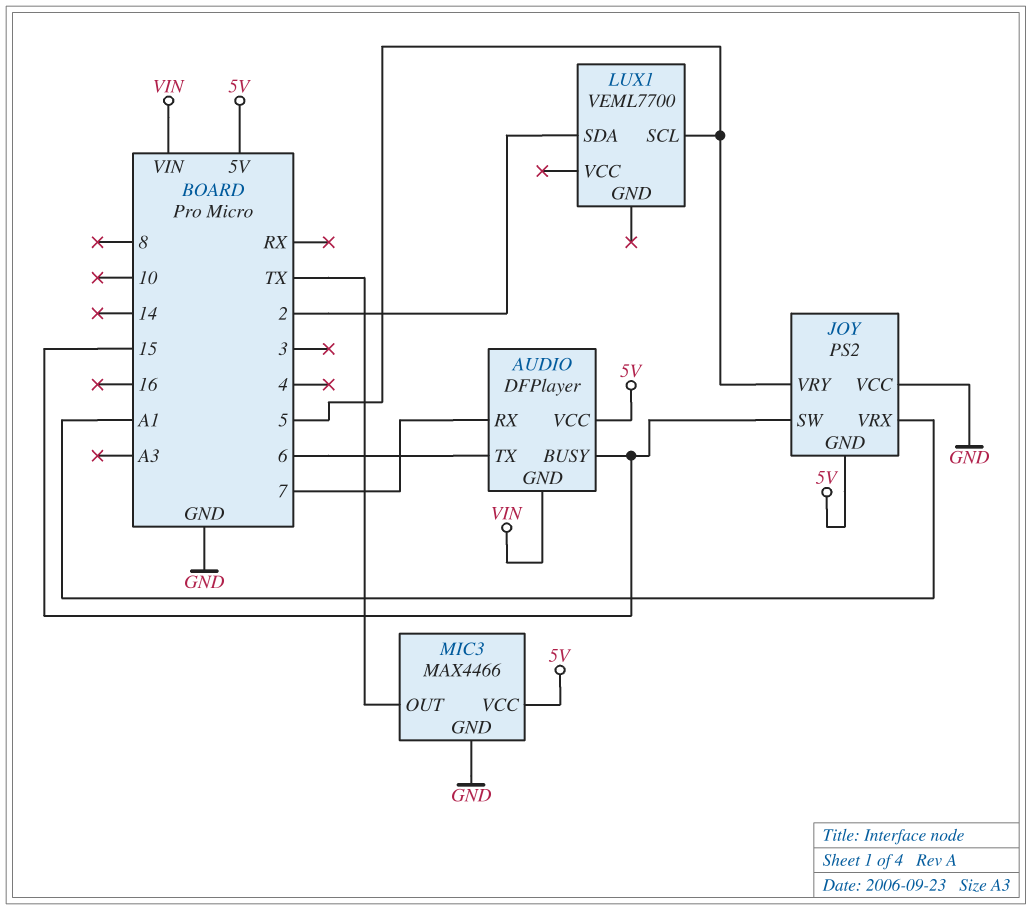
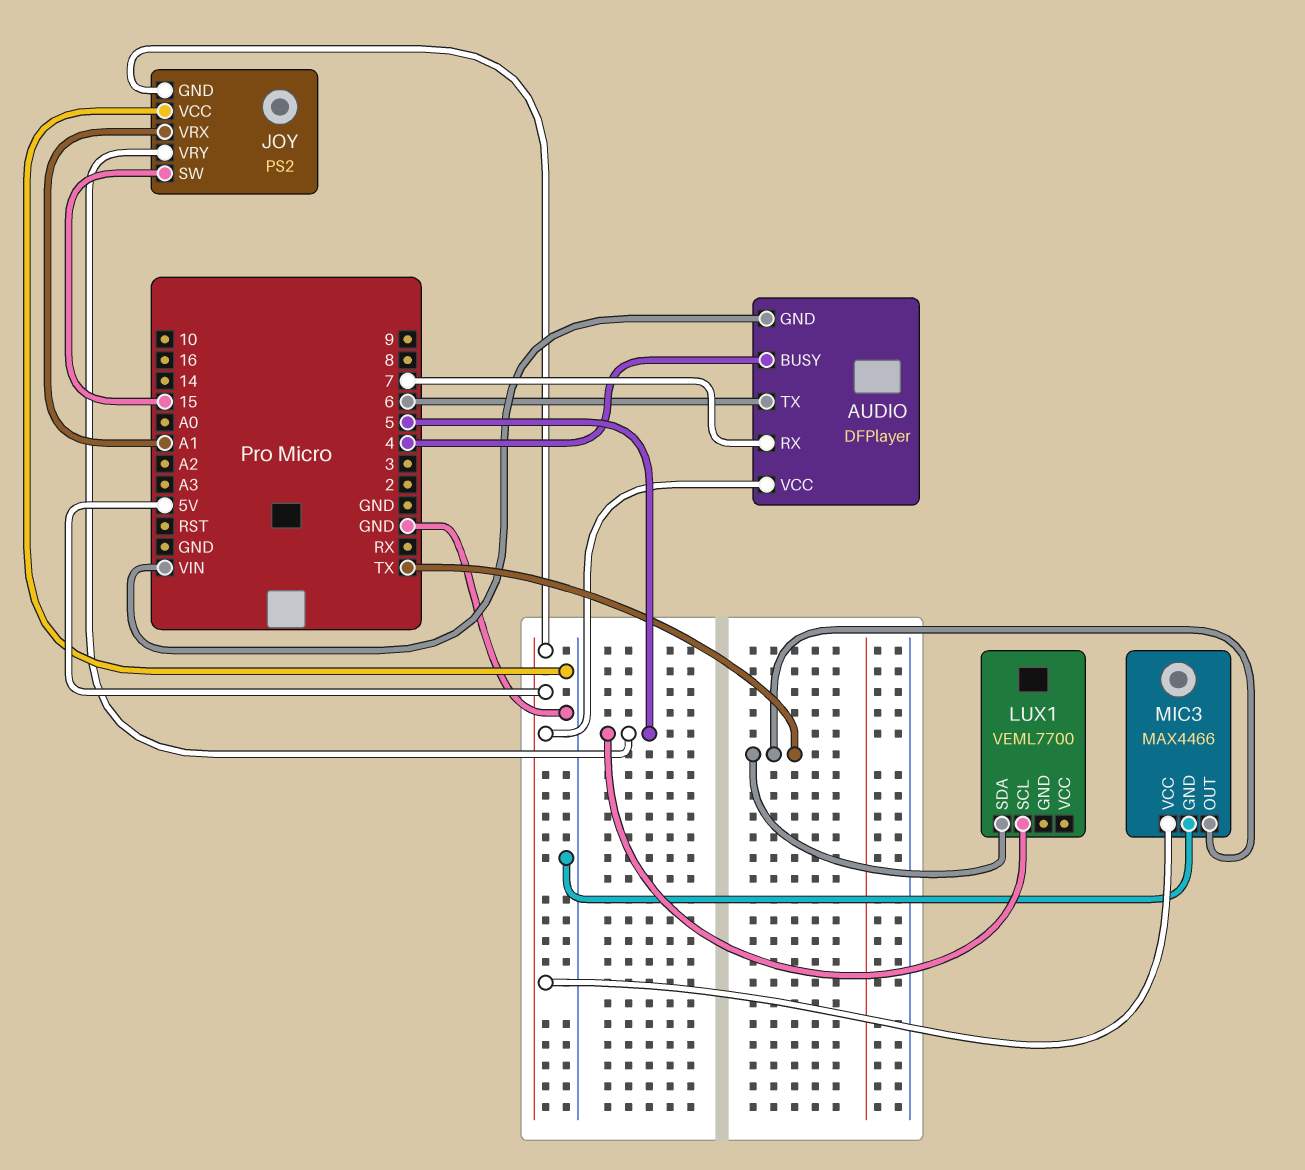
AUDIO pin BUSY: 15 -> 4
LUX1 pin SDA: 2 -> TX

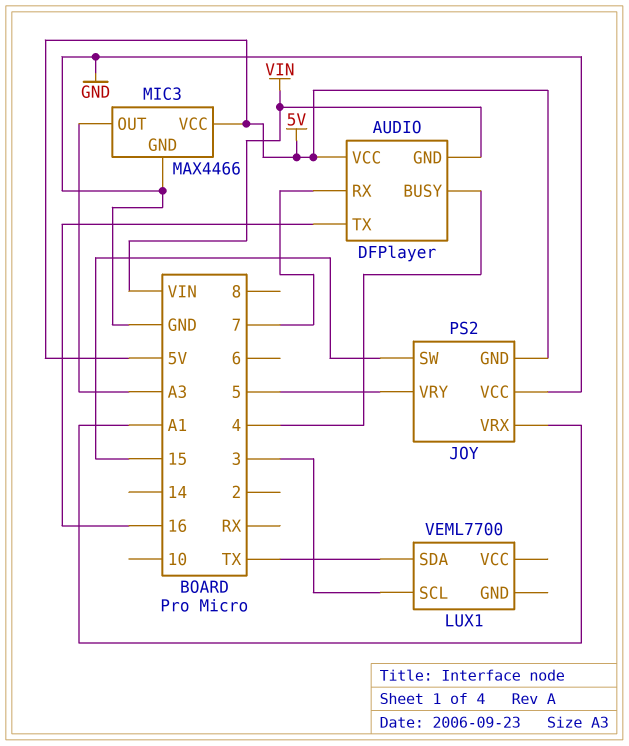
AUDIO pin TX: 6 -> 16
LUX1 pin SCL: 5 -> 3
MIC3 pin OUT: TX -> A3

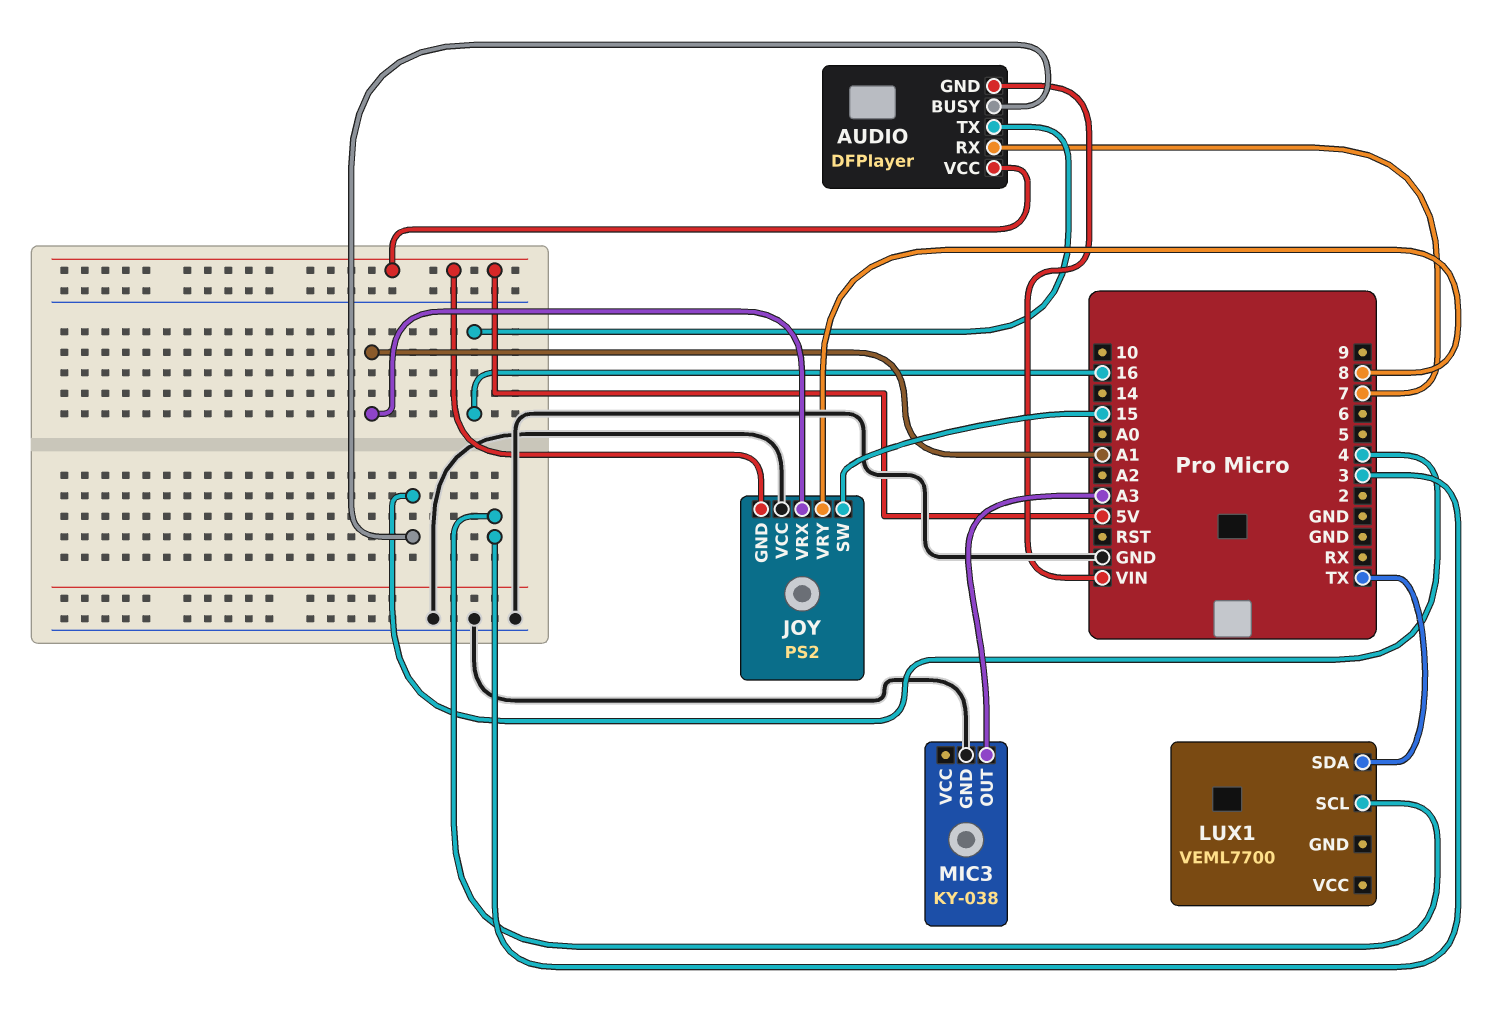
JOY pin VRY: 5 -> 8
MIC3: MAX4466 -> KY-038
MIC3 pin VCC: 5V -> none

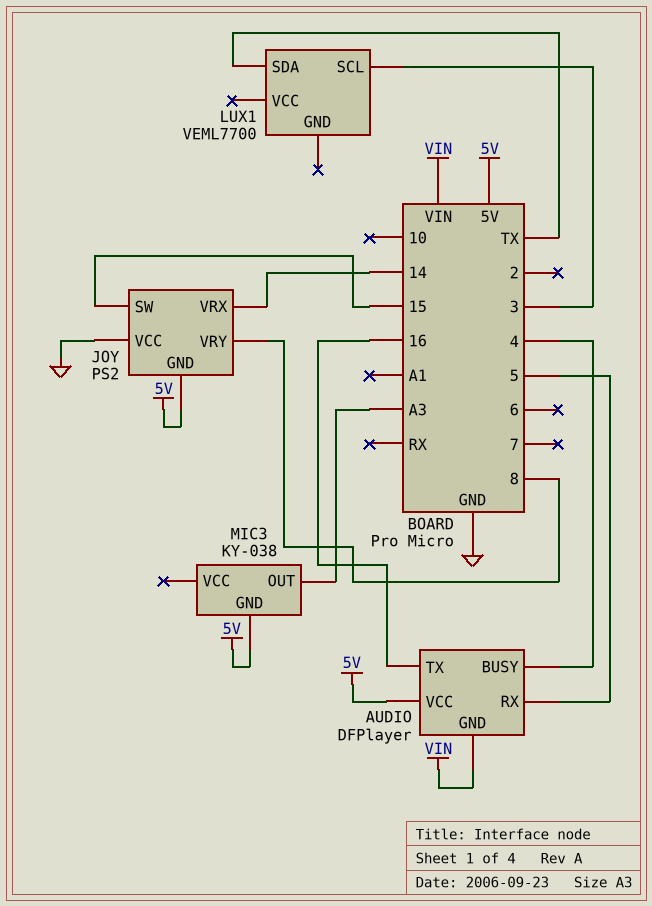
AUDIO pin RX: 7 -> 5
JOY pin VRX: A1 -> 14
MIC3 pin GND: GND -> 5V

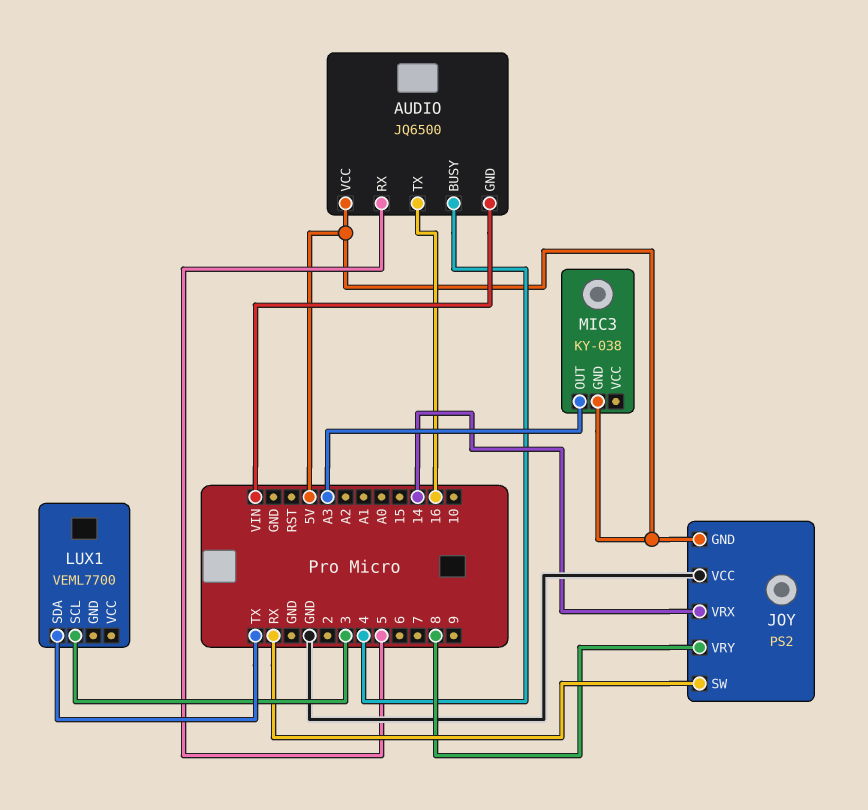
AUDIO: DFPlayer -> JQ6500
JOY pin SW: 15 -> RX

